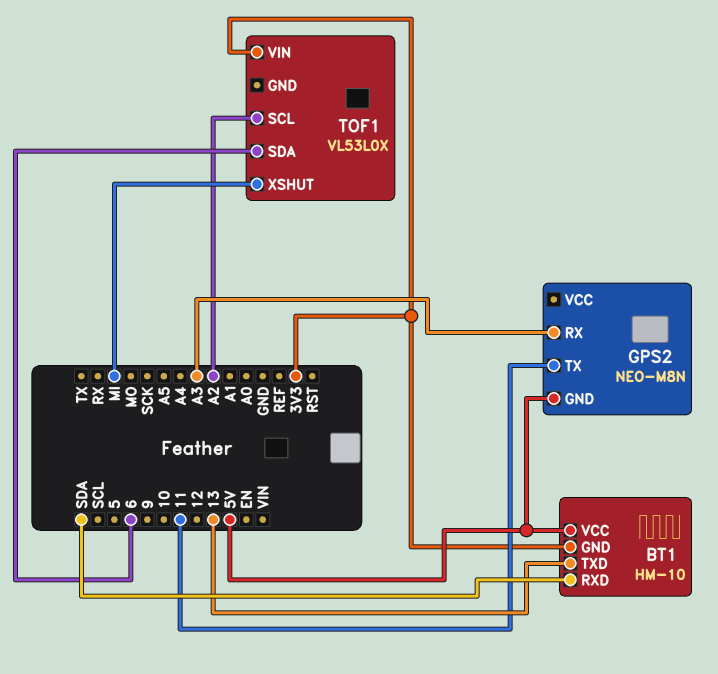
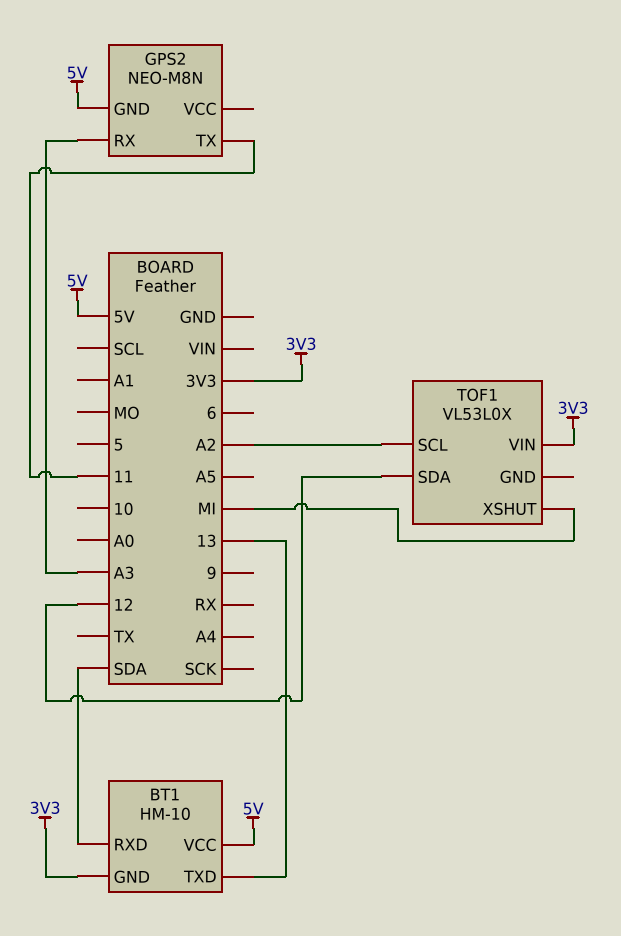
TOF1 pin SDA: 6 -> 12

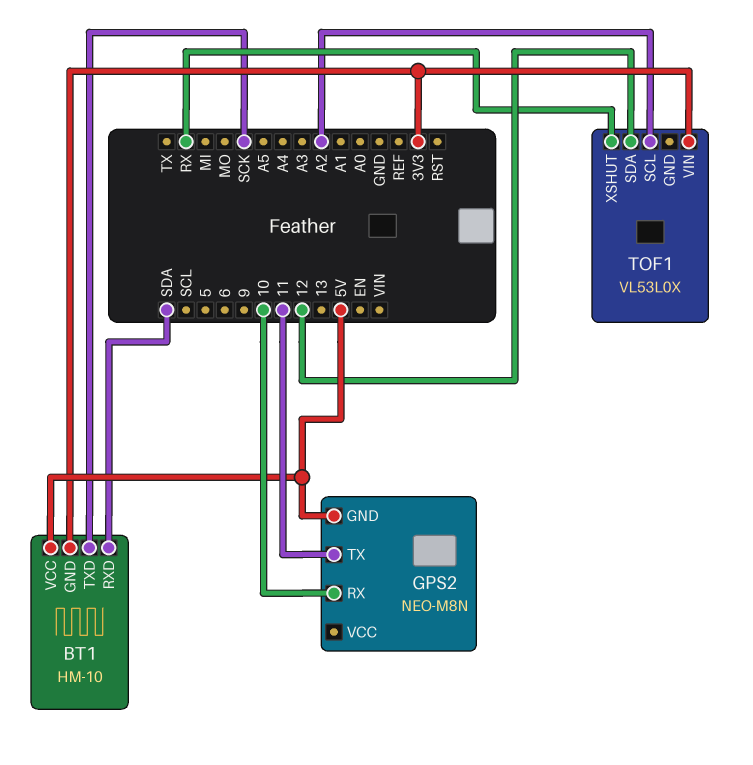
BT1 pin TXD: 13 -> SCK
GPS2 pin RX: A3 -> 10
TOF1 pin XSHUT: MI -> RX

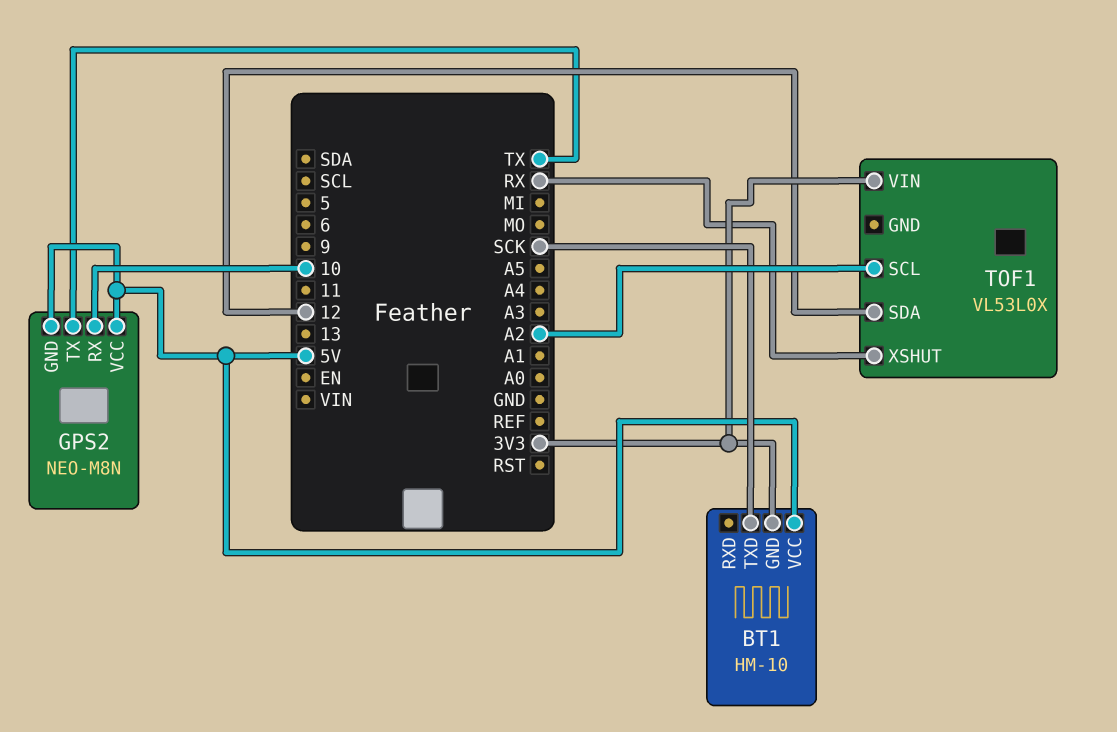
BT1 pin RXD: SDA -> none
GPS2 pin TX: 11 -> TX
GPS2 pin VCC: none -> 5V

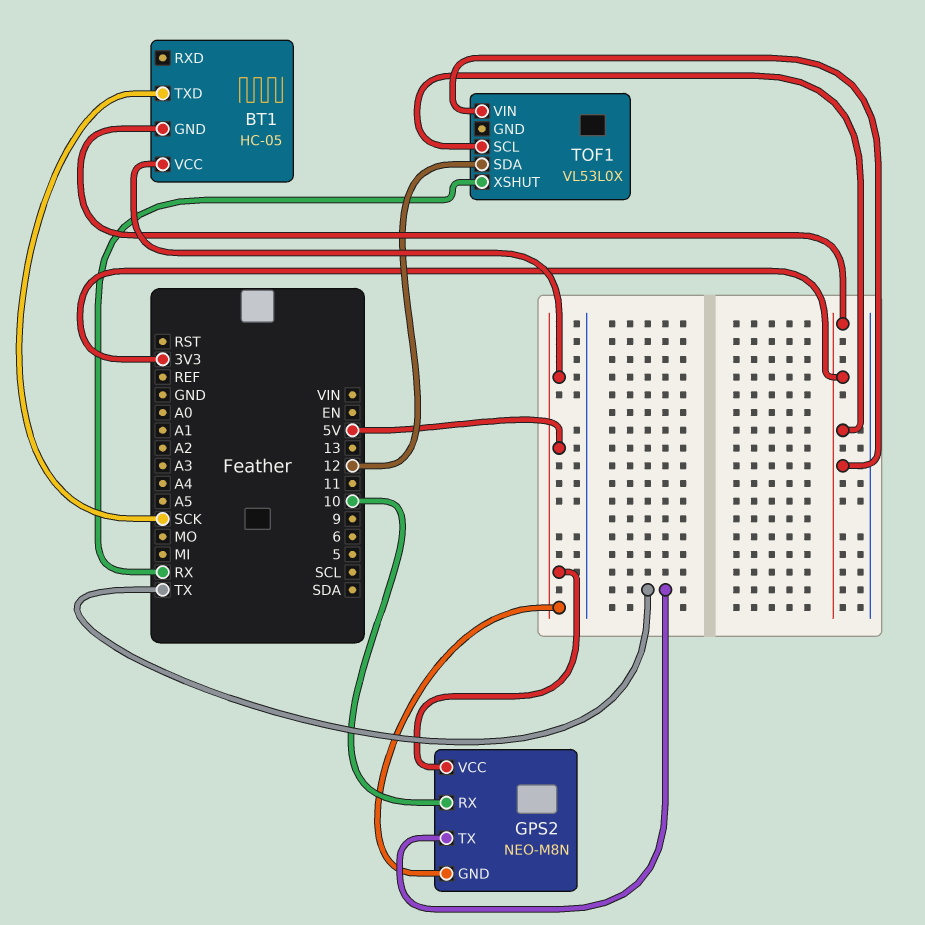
BT1: HM-10 -> HC-05
TOF1 pin SCL: A2 -> 3V3

